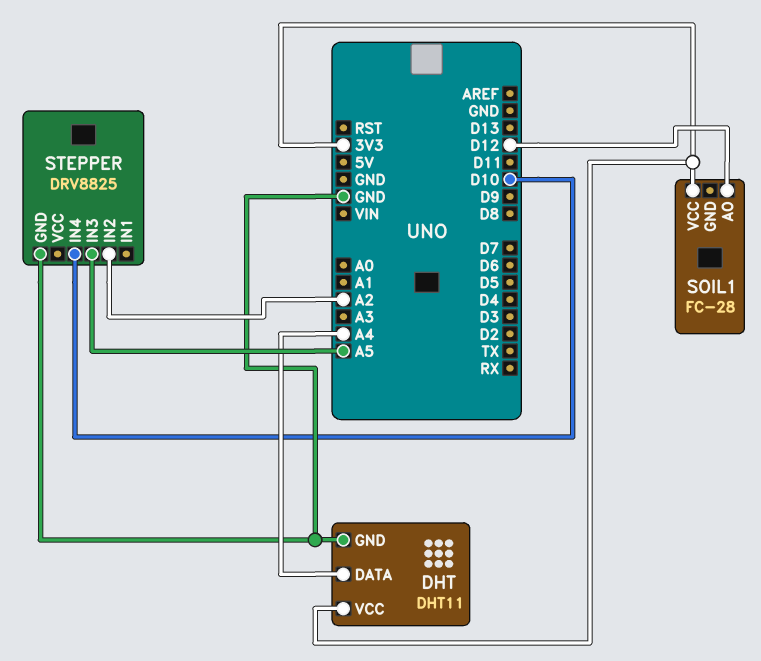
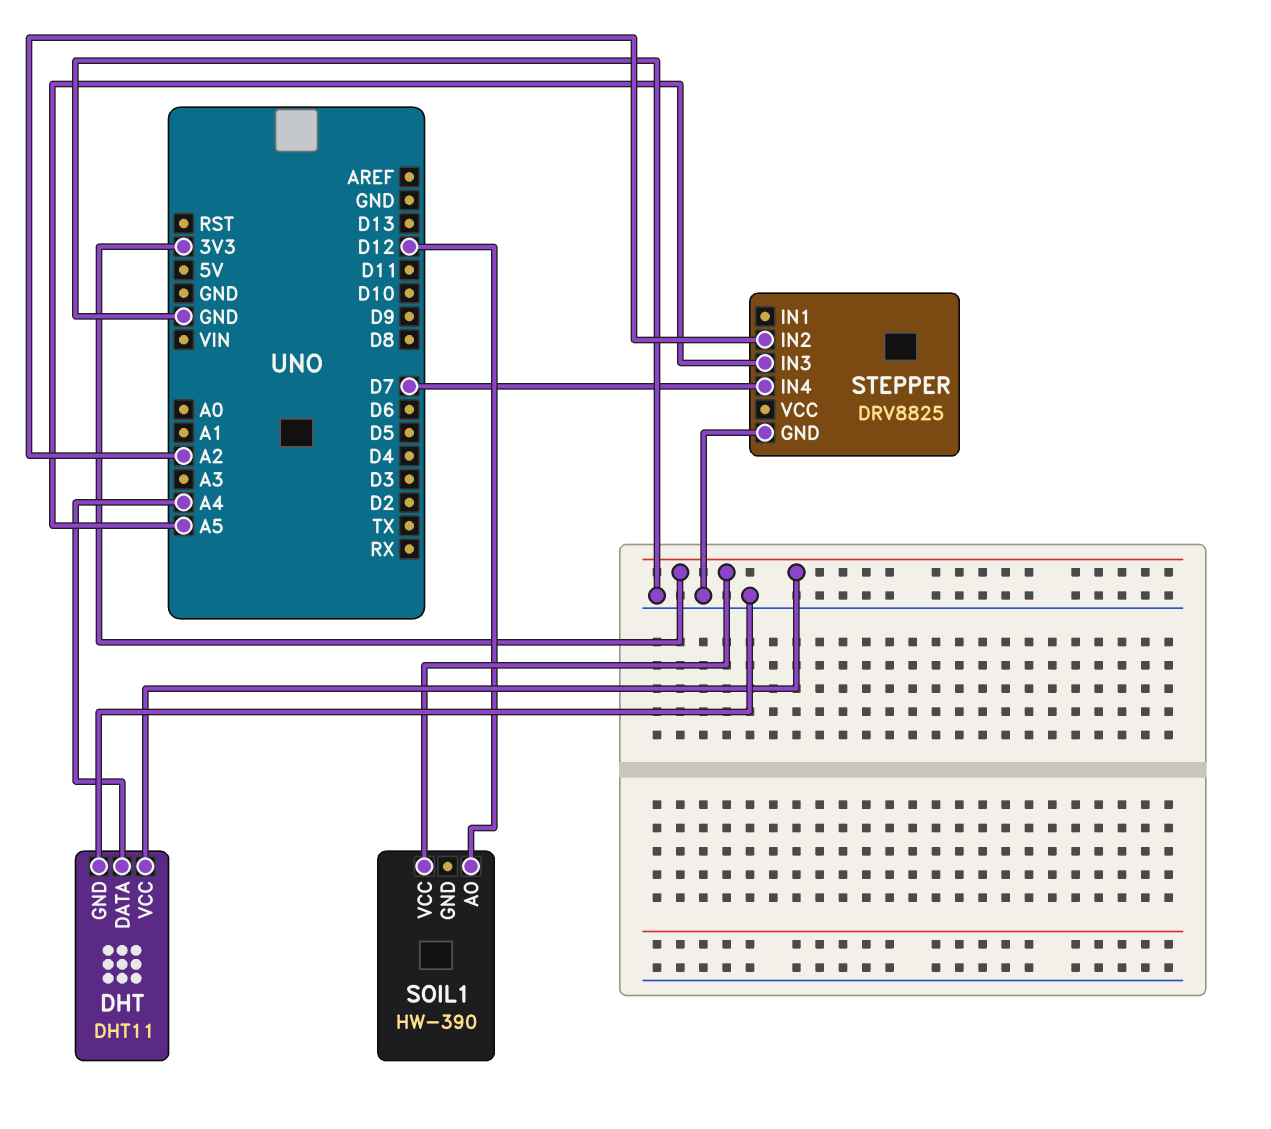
SOIL1: FC-28 -> HW-390
STEPPER pin IN4: D10 -> D7

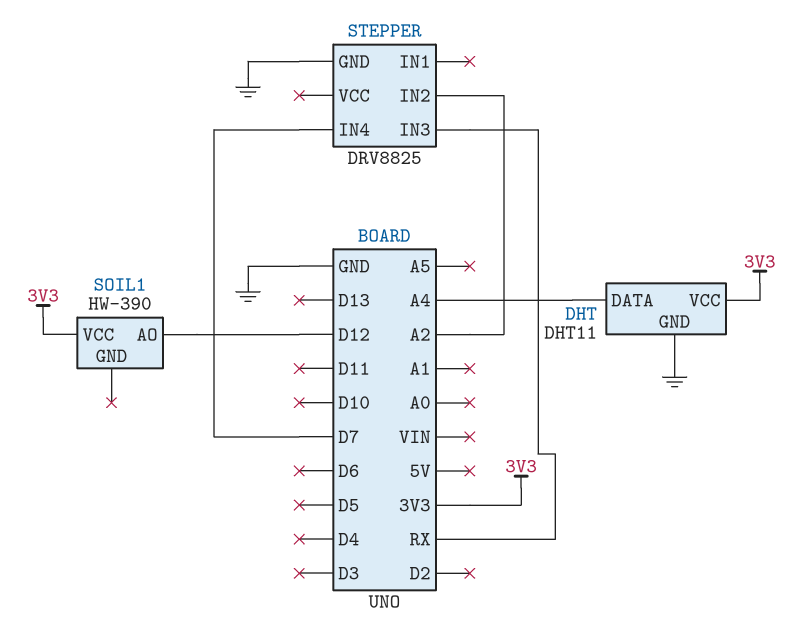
STEPPER pin IN3: A5 -> RX

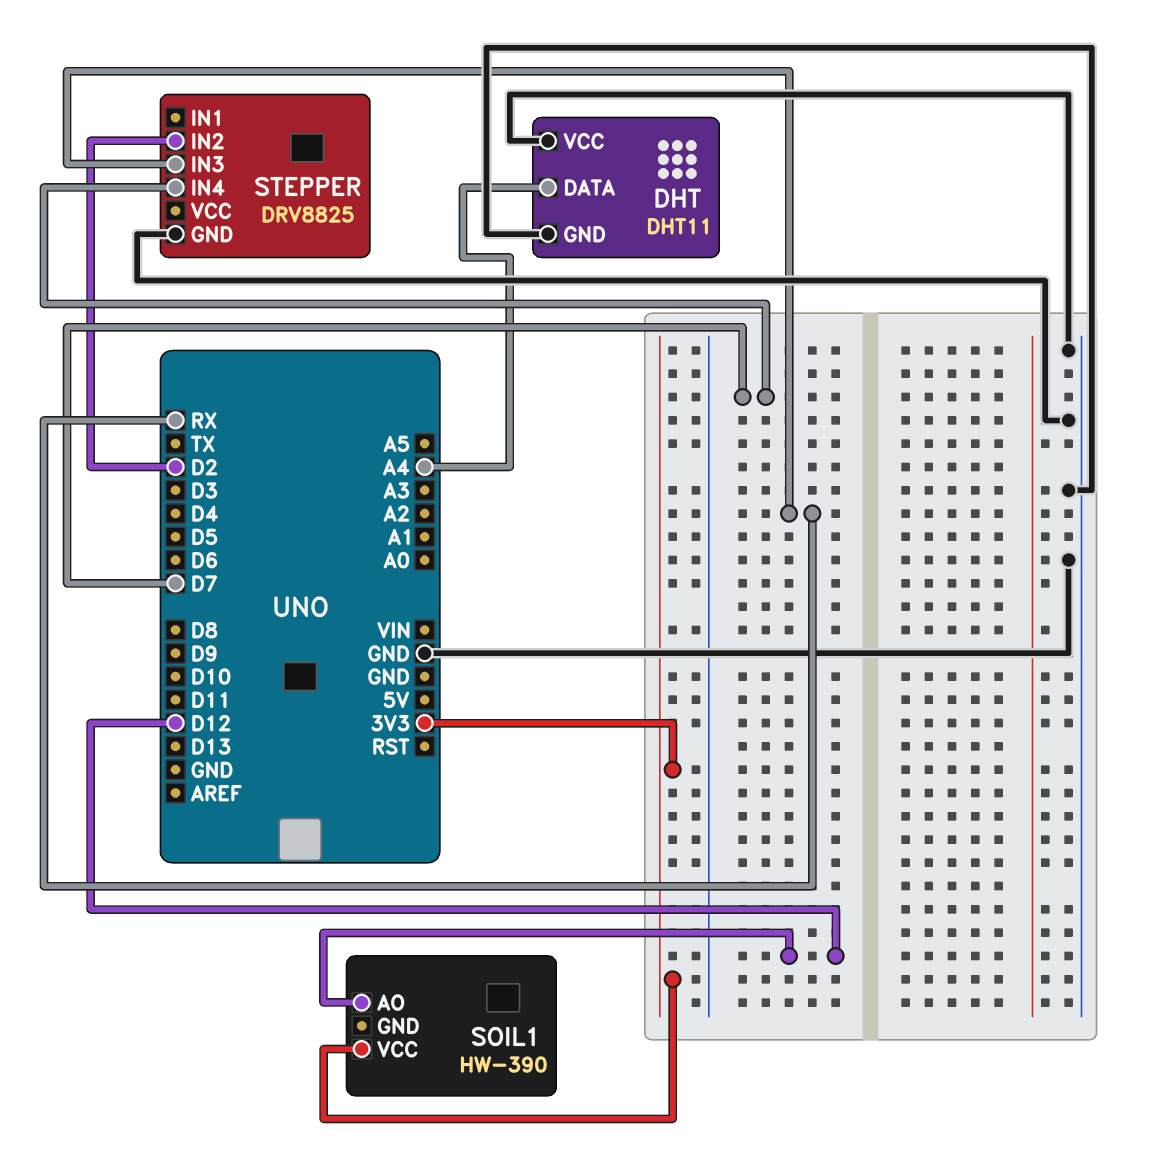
DHT pin VCC: 3V3 -> GND
STEPPER pin IN2: A2 -> D2

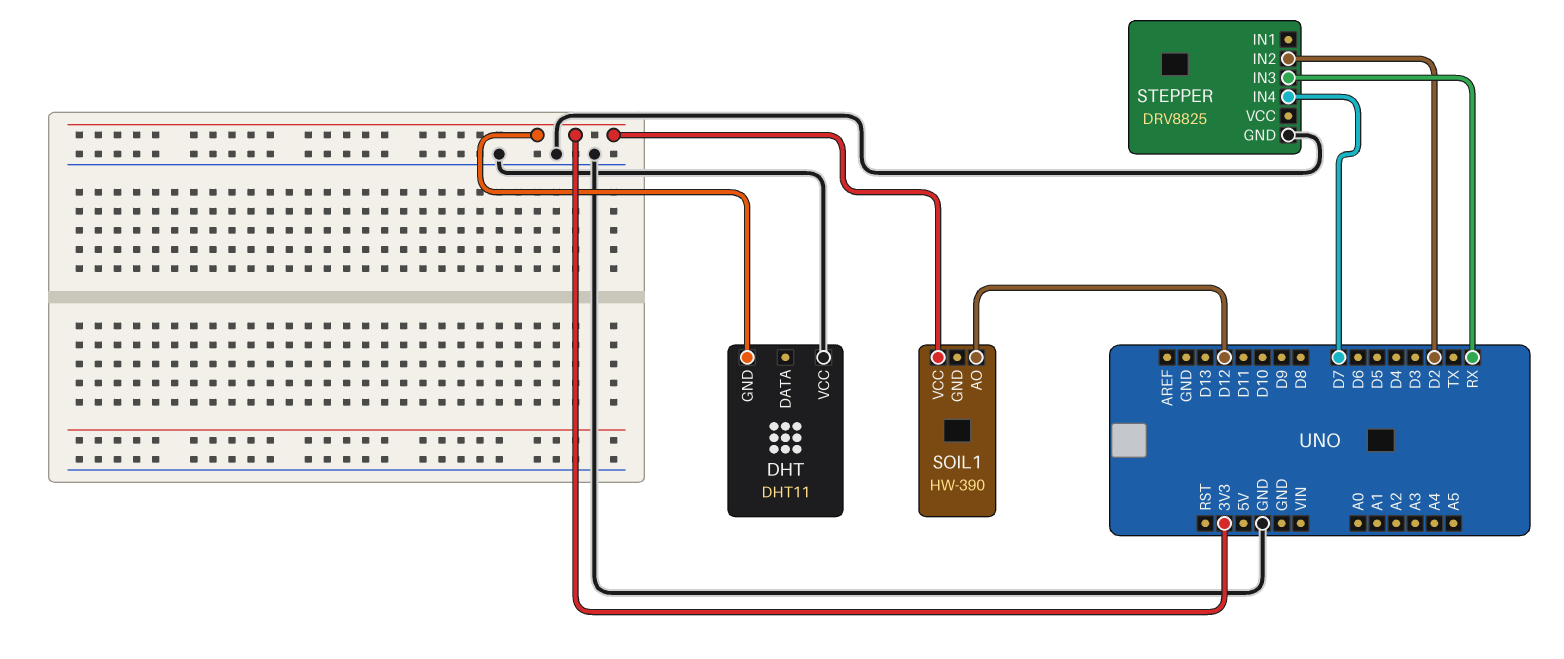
DHT pin DATA: A4 -> none
DHT pin GND: GND -> 3V3

